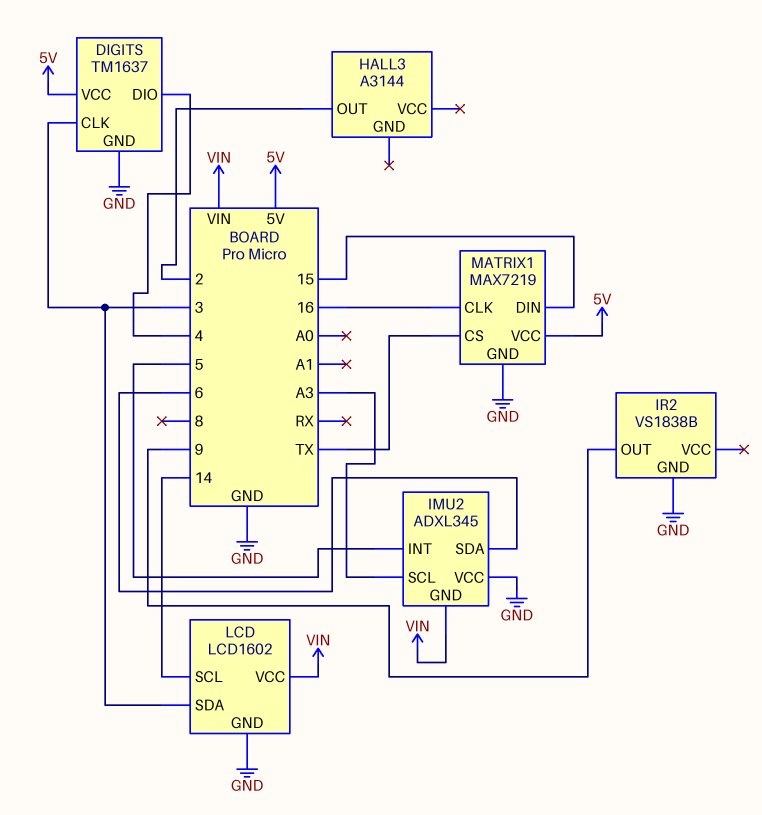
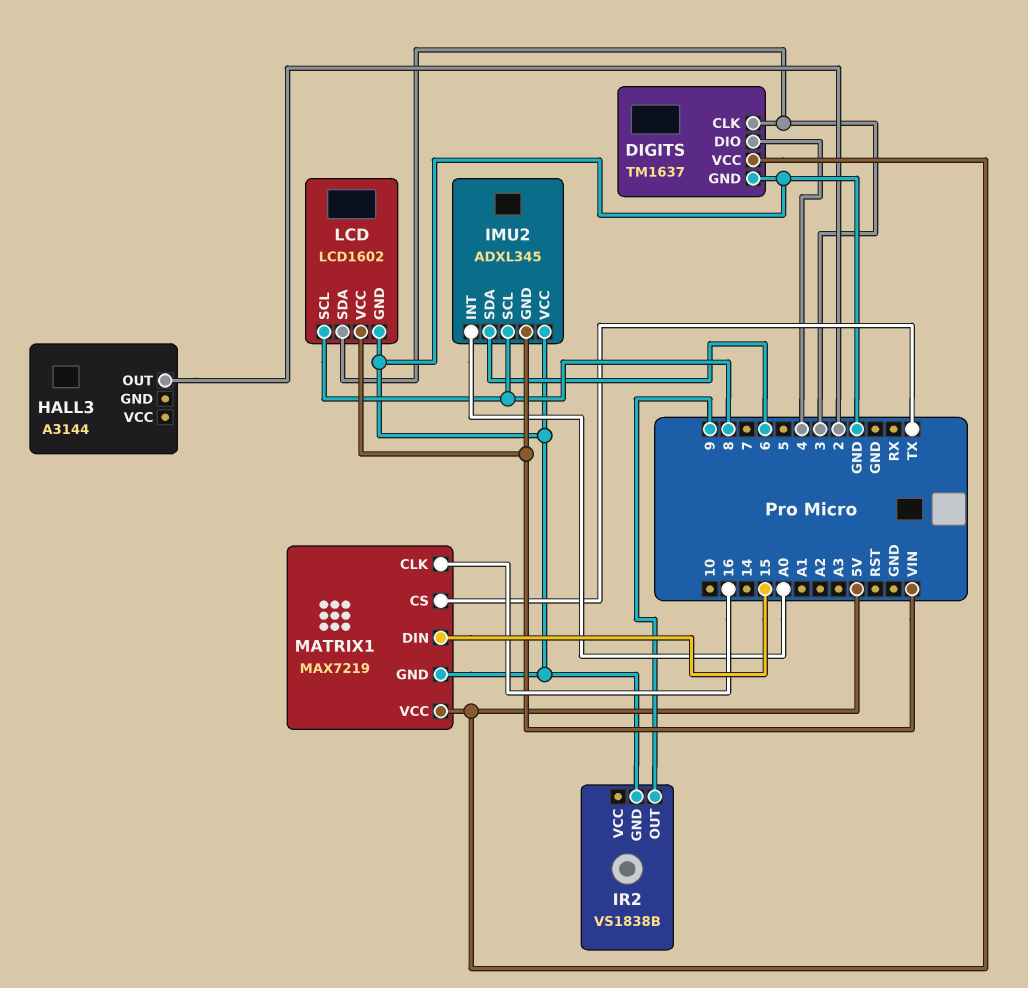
IMU2 pin INT: 5 -> A0
IMU2 pin SCL: A3 -> 8
LCD pin SCL: 14 -> 8

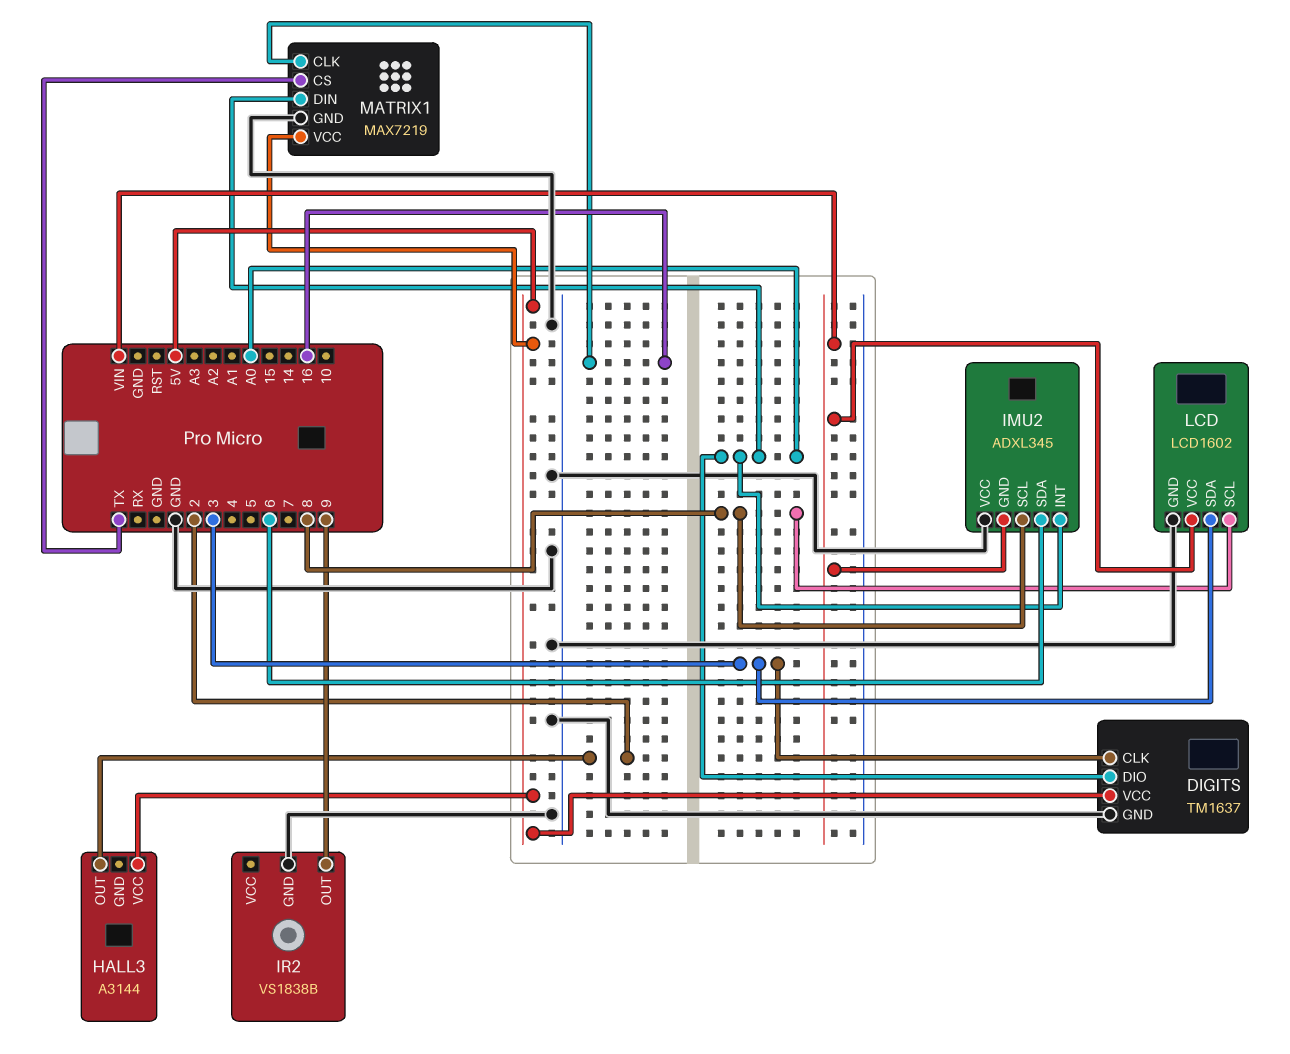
DIGITS pin DIO: 4 -> A0
HALL3 pin VCC: none -> 5V
MATRIX1 pin DIN: 15 -> A0

